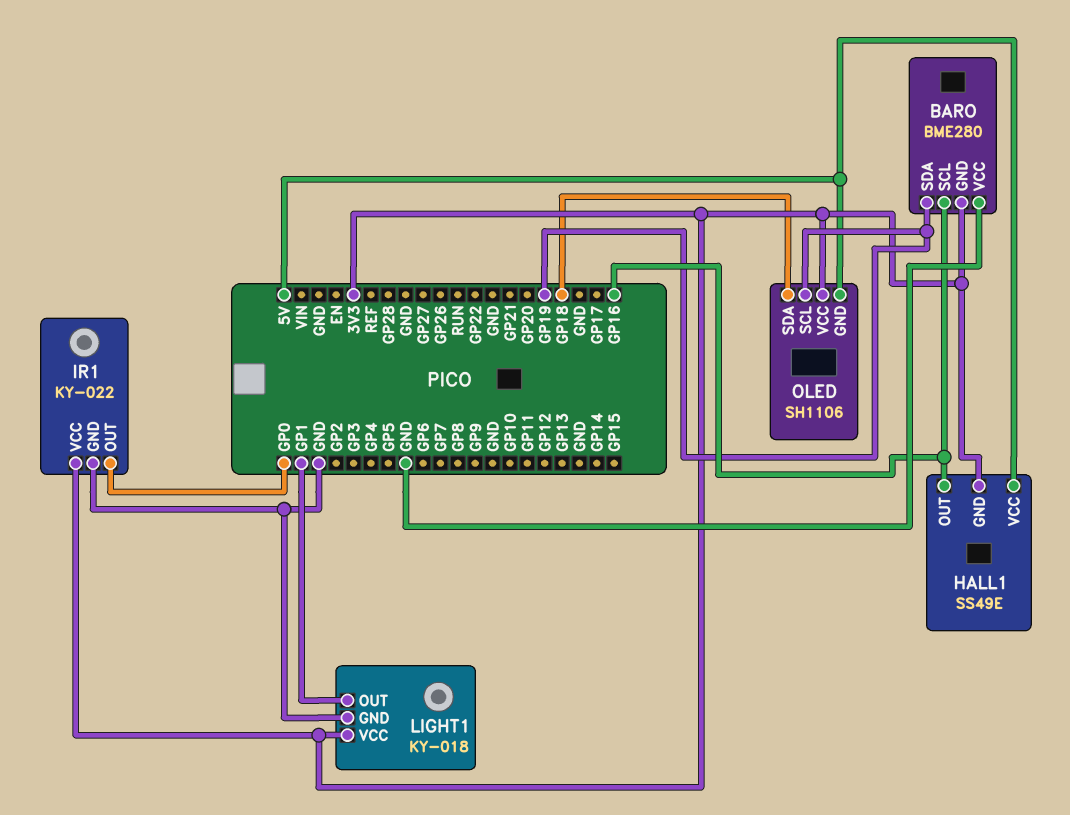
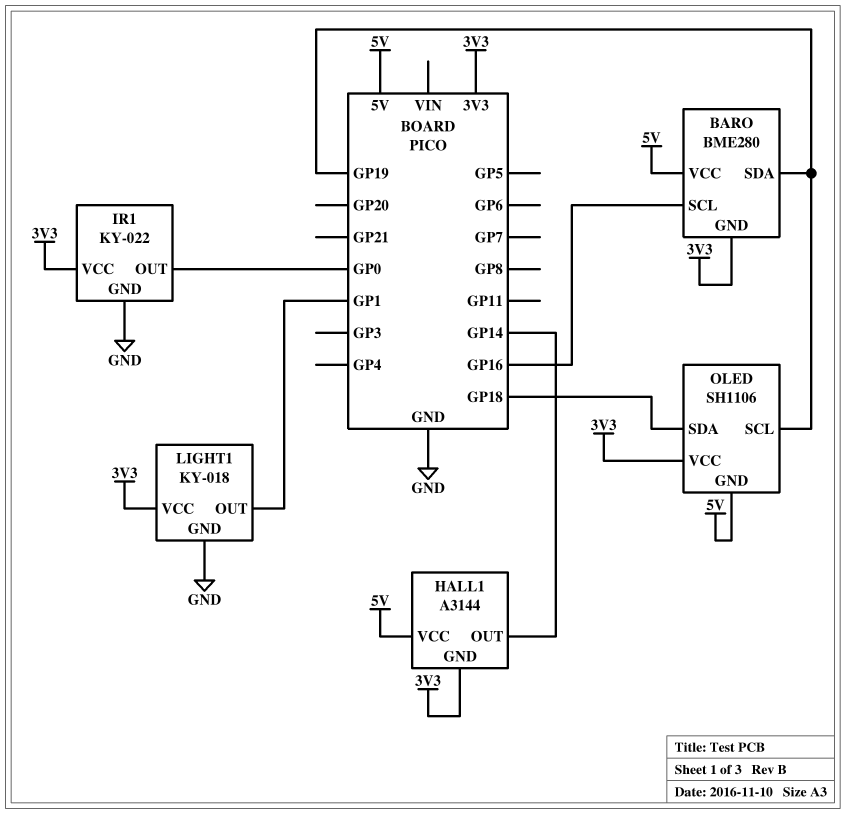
BARO pin VCC: GND -> 5V
HALL1: SS49E -> A3144
HALL1 pin OUT: GP16 -> GP14

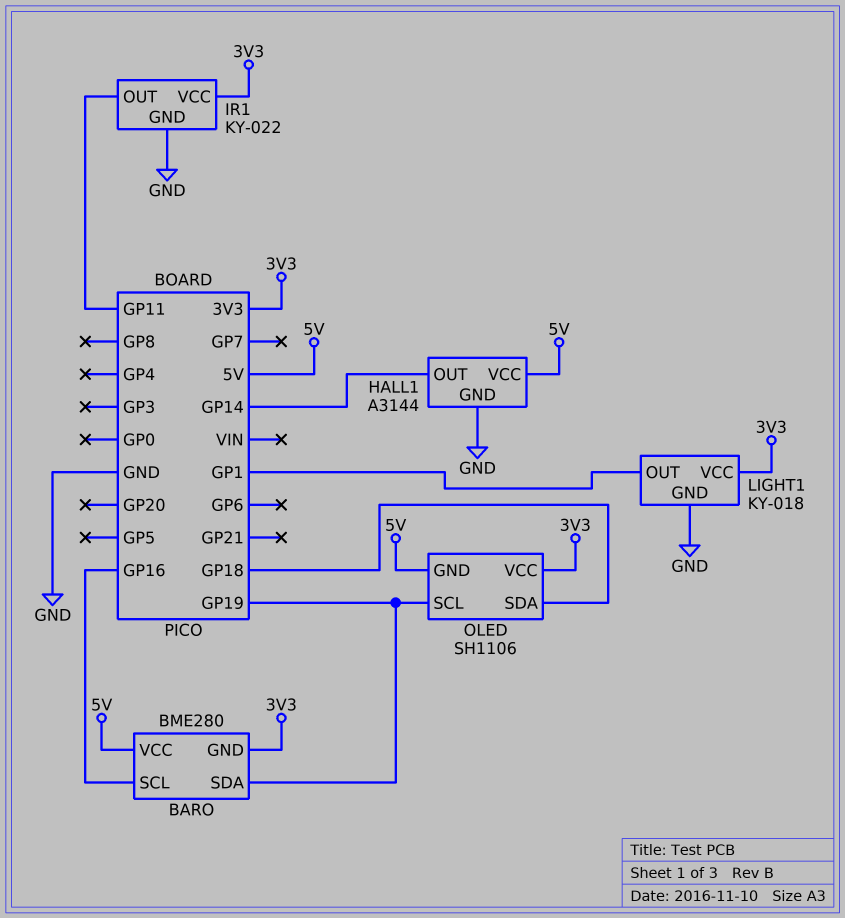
HALL1 pin GND: 3V3 -> GND
IR1 pin OUT: GP0 -> GP11

